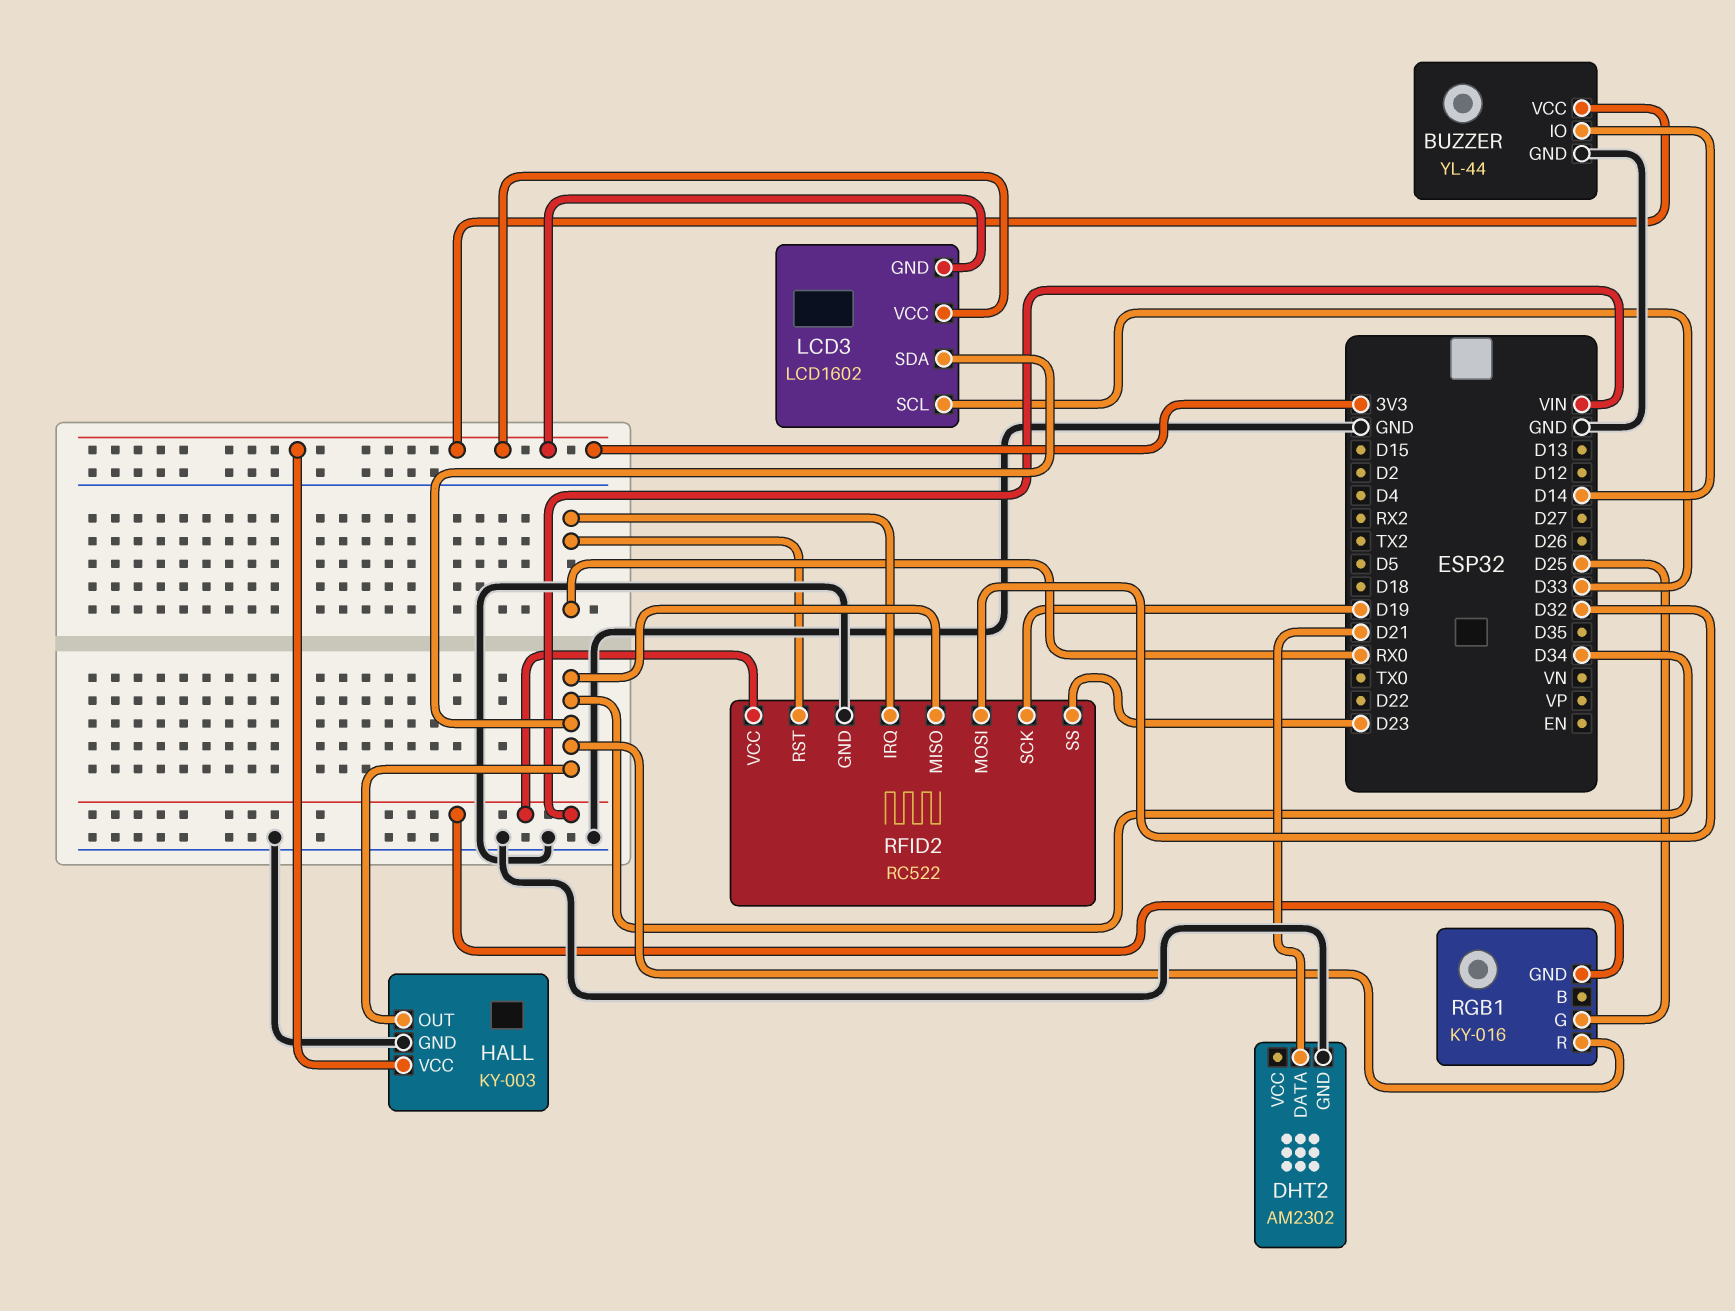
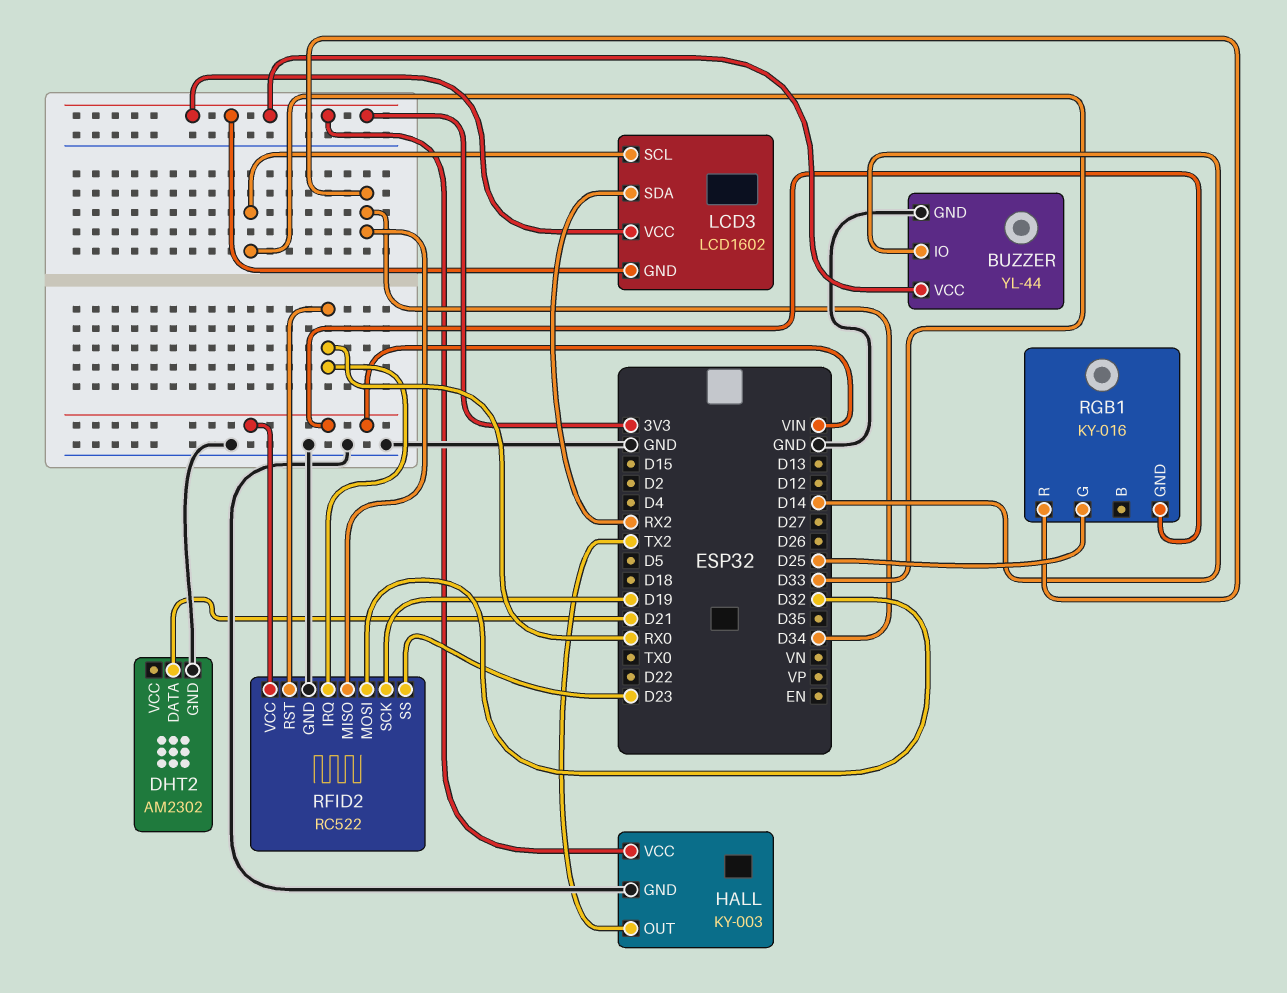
HALL pin OUT: D34 -> TX2
LCD3 pin SDA: D34 -> RX2

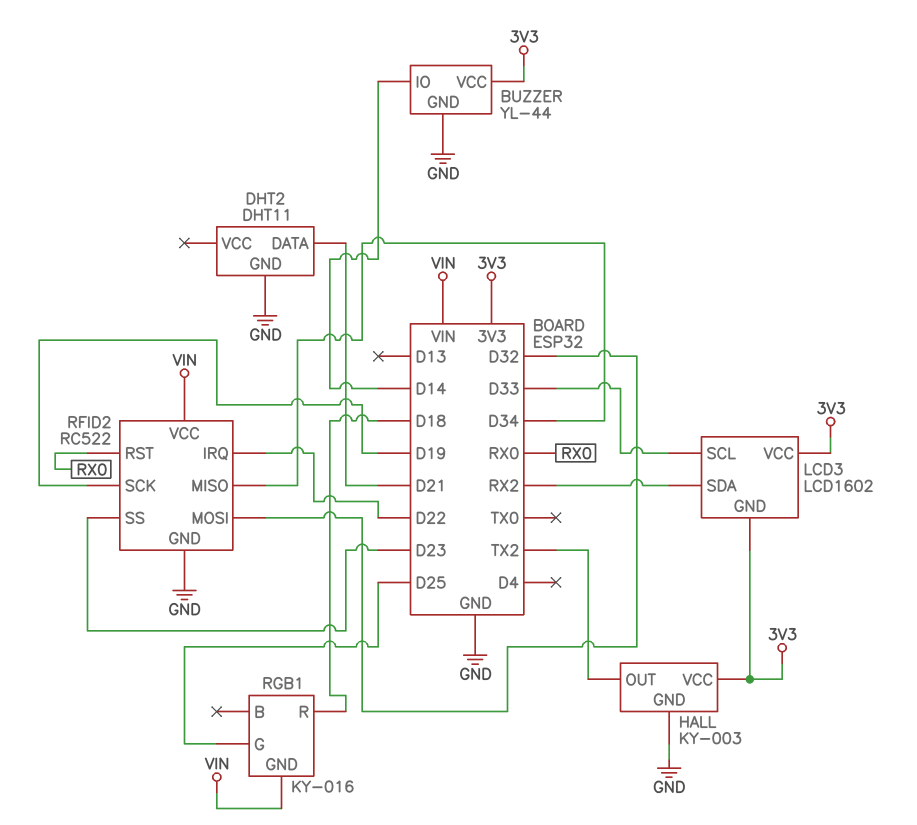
DHT2: AM2302 -> DHT11
RFID2 pin IRQ: RX0 -> D22
RGB1 pin R: D34 -> D18

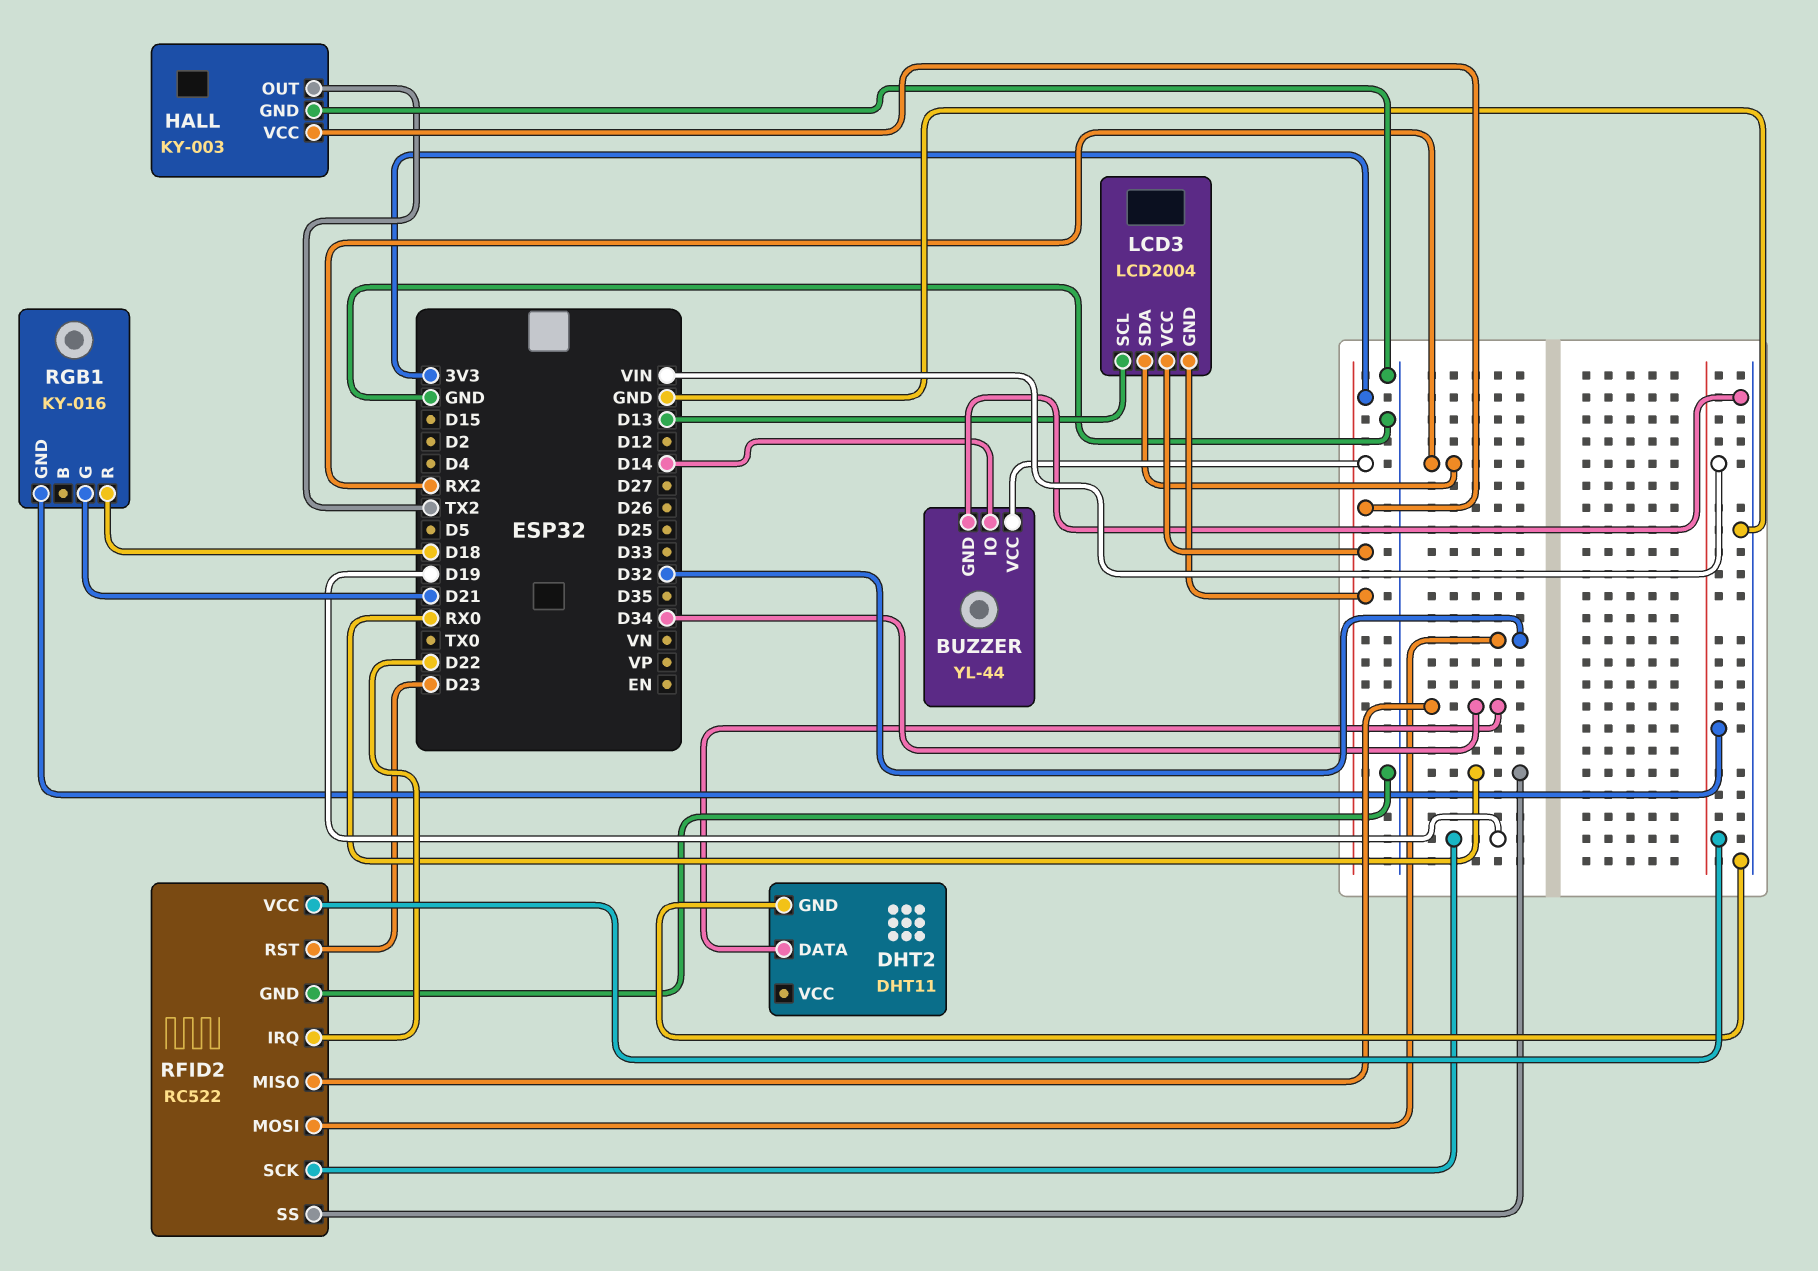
DHT2 pin DATA: D21 -> D34
LCD3: LCD1602 -> LCD2004
LCD3 pin SCL: D33 -> D13
RFID2 pin RST: RX0 -> D23
RFID2 pin SS: D23 -> RX0
RGB1 pin G: D25 -> D21

